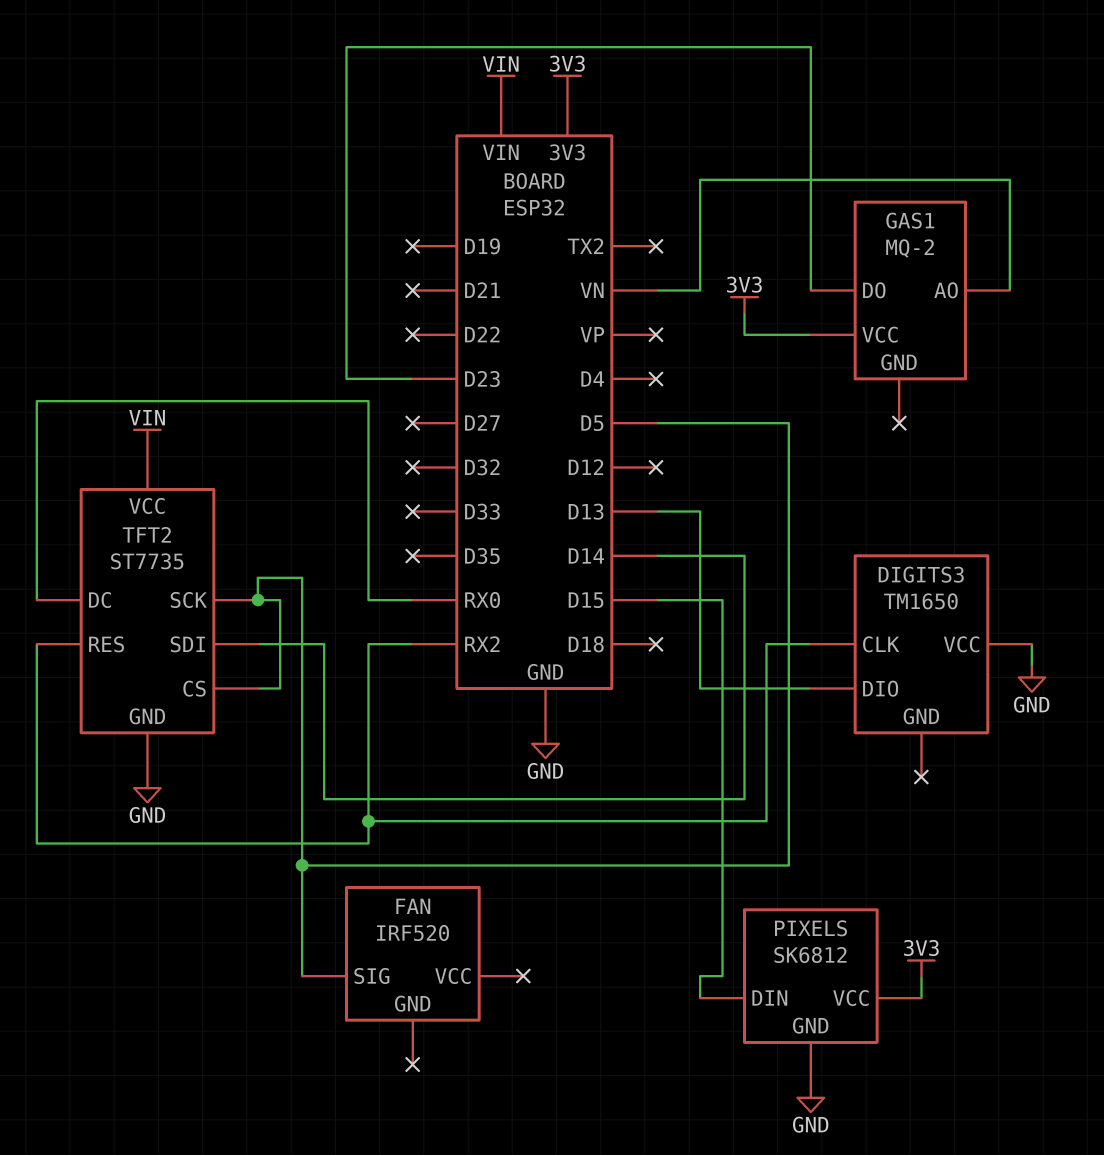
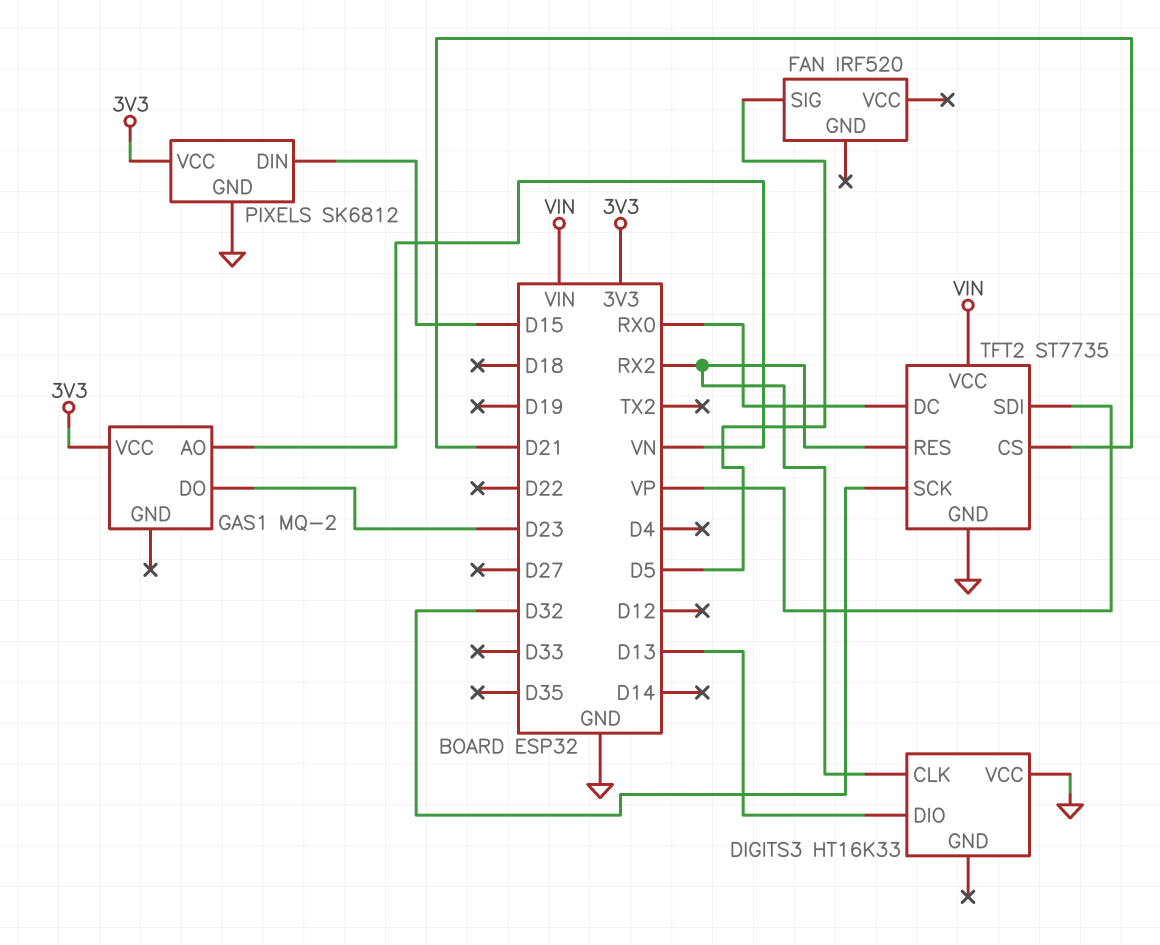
DIGITS3: TM1650 -> HT16K33
TFT2 pin CS: D5 -> D21
TFT2 pin SCK: D5 -> D32
TFT2 pin SDI: D14 -> VP

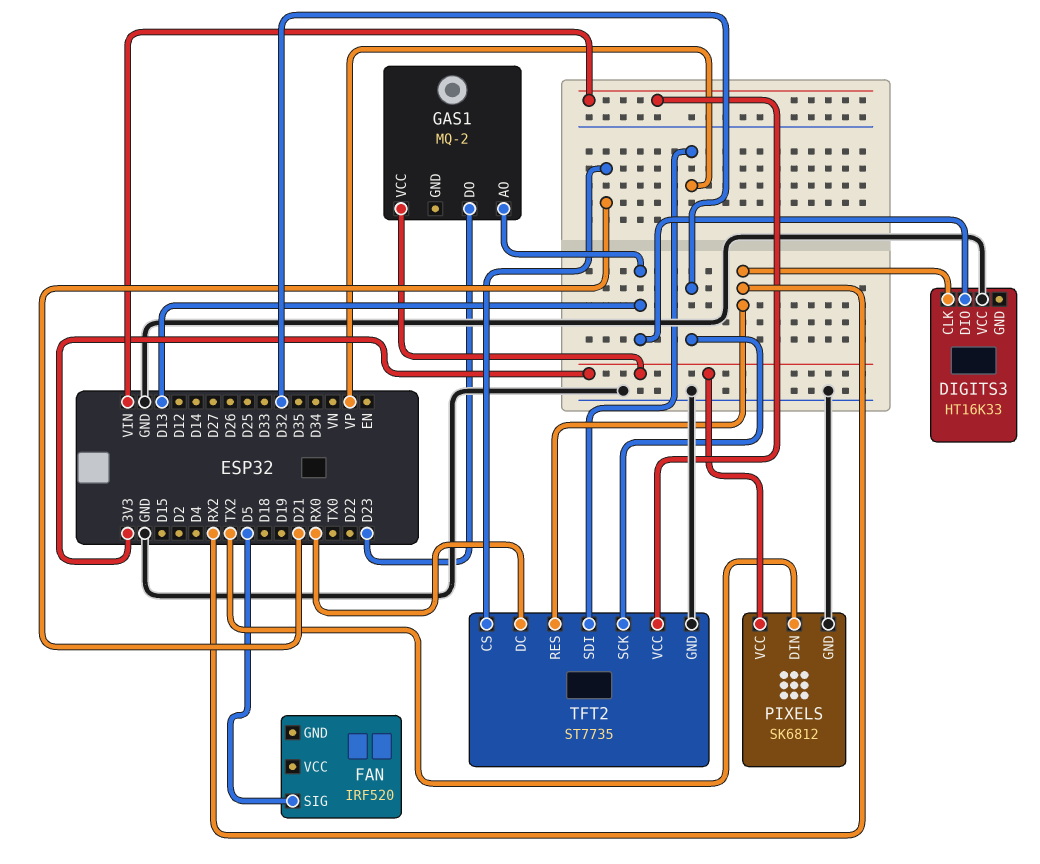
GAS1 pin AO: VN -> D13
PIXELS pin DIN: D15 -> TX2

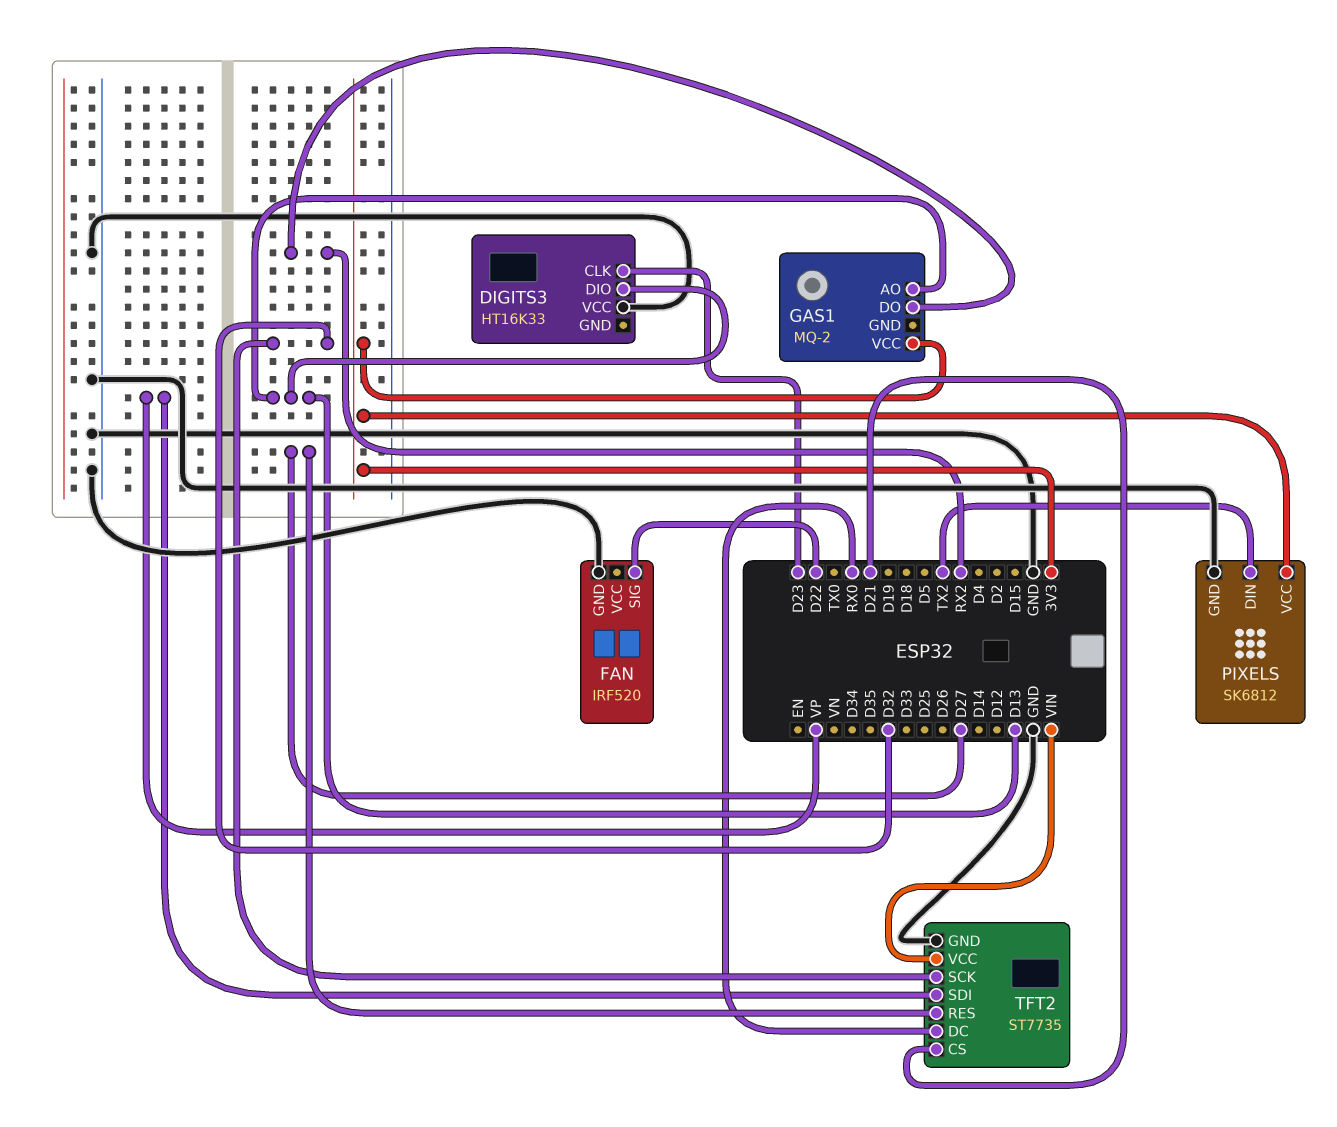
DIGITS3 pin CLK: RX2 -> D23
FAN pin GND: none -> GND
FAN pin SIG: D5 -> D22
GAS1 pin DO: D23 -> RX2
TFT2 pin RES: RX2 -> D27

